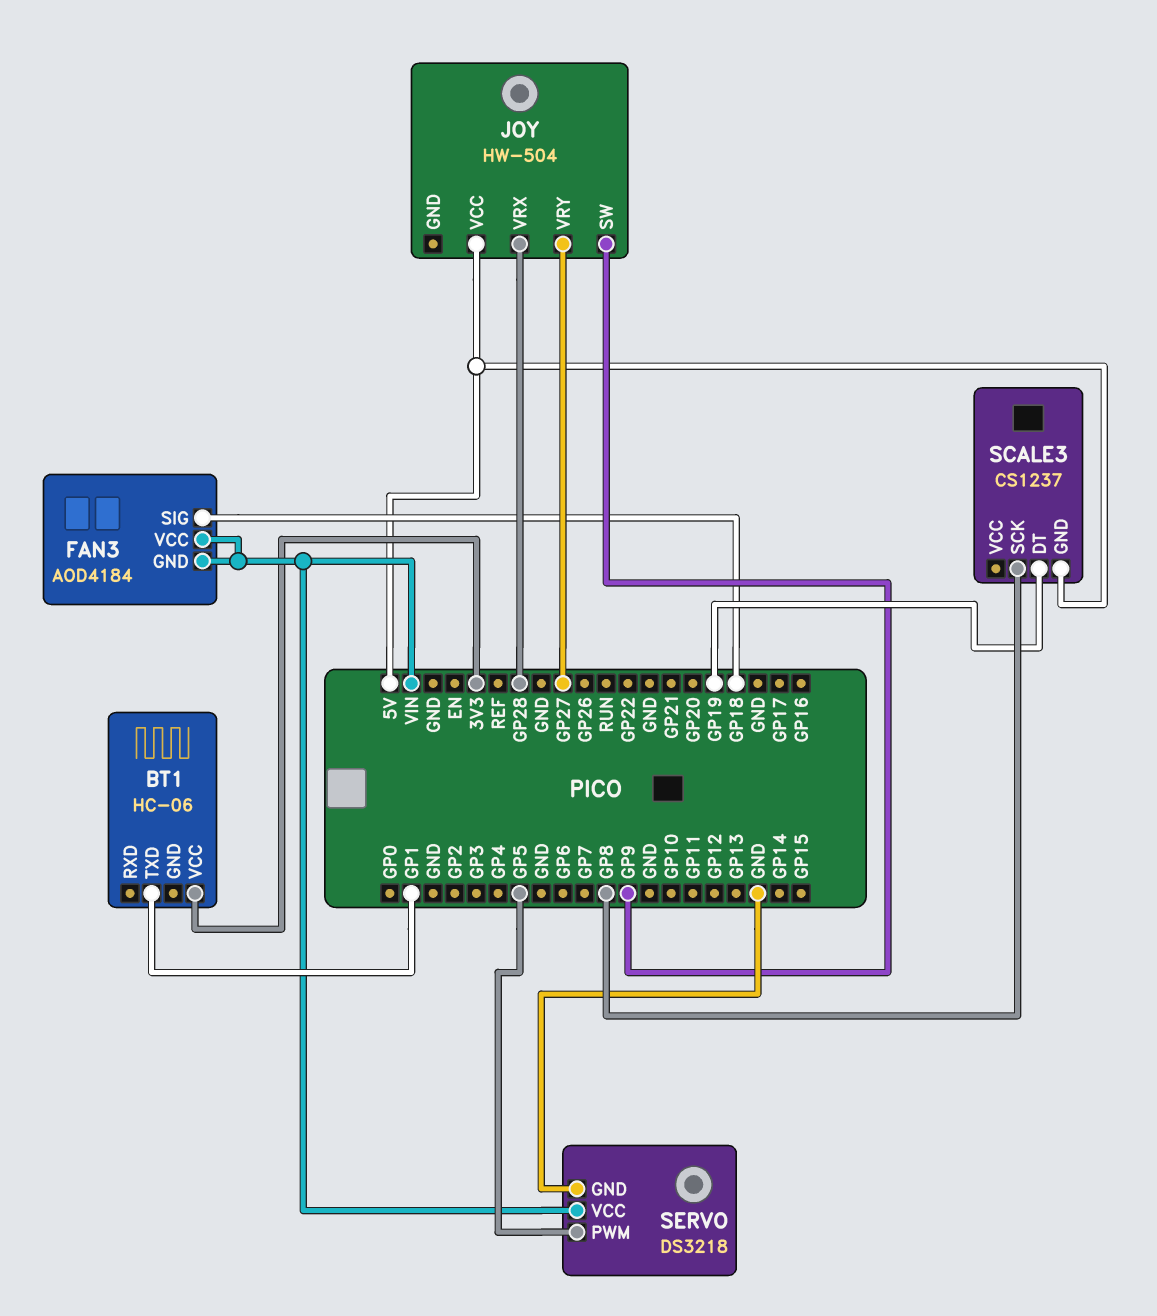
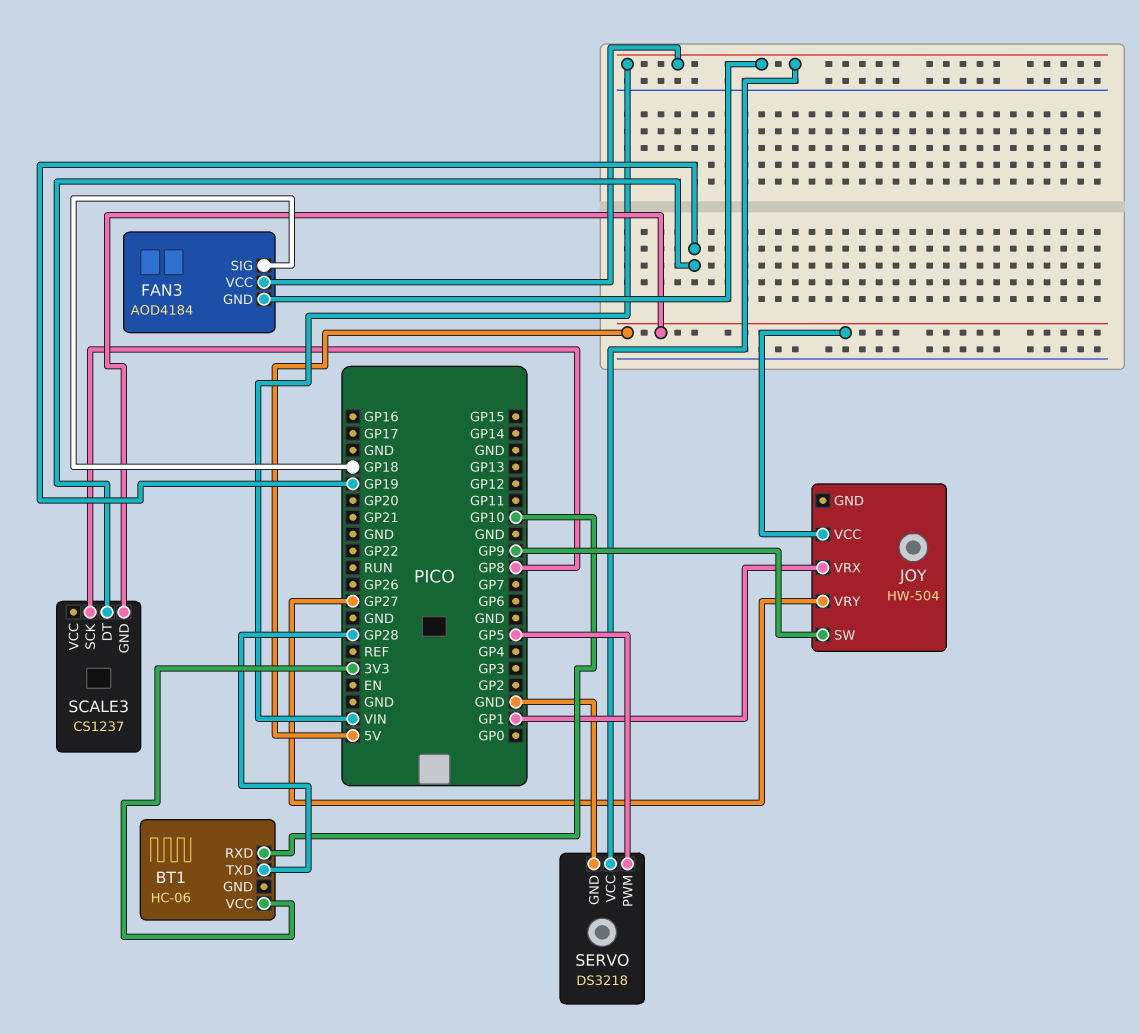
BT1 pin RXD: none -> GP10
BT1 pin TXD: GP1 -> GP28
JOY pin VRX: GP28 -> GP1

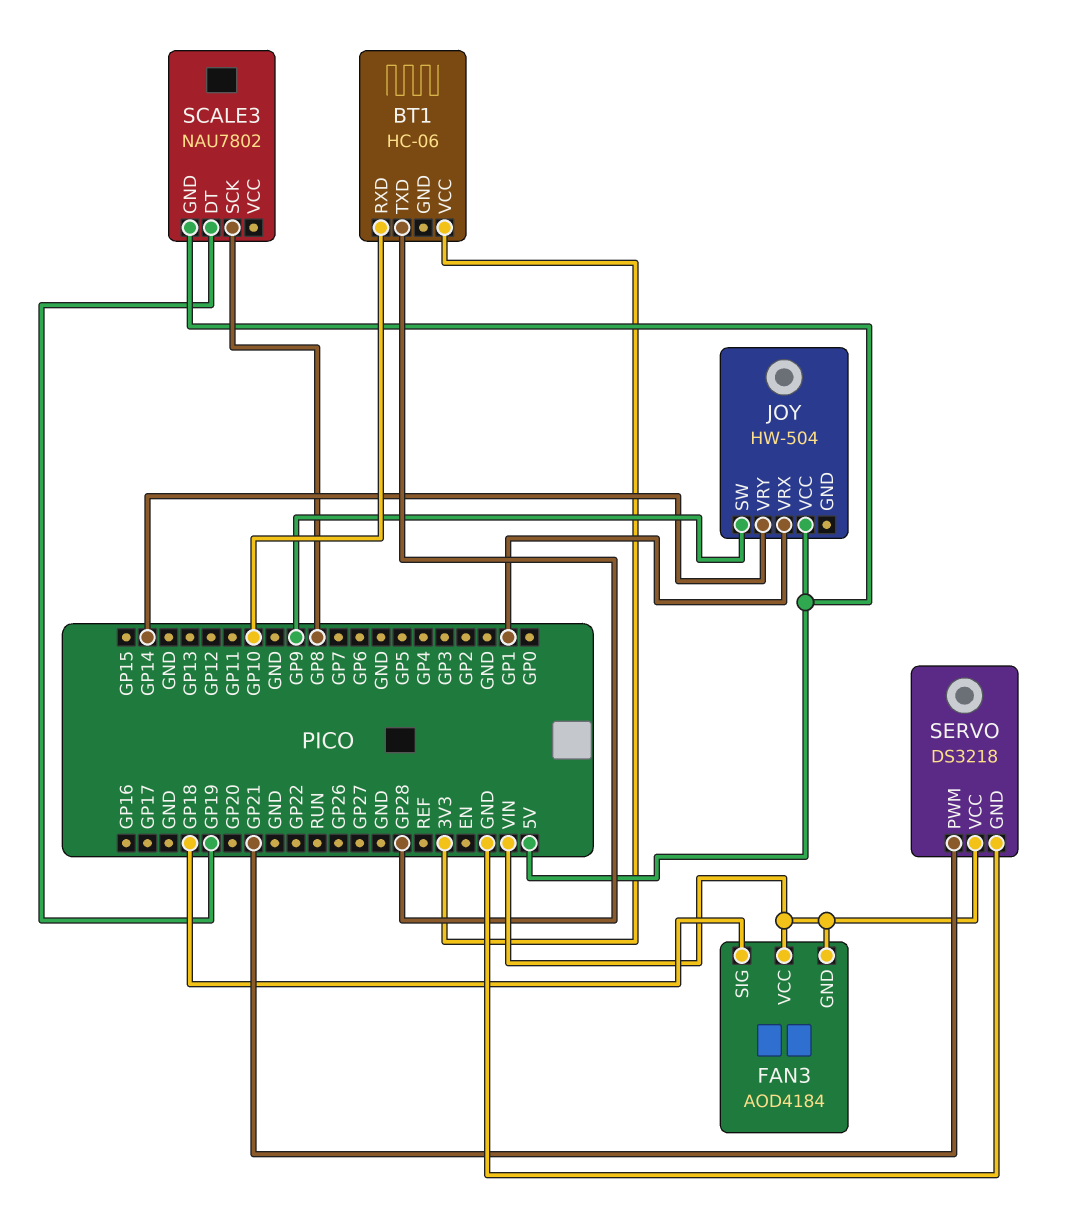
JOY pin VRY: GP27 -> GP14
SCALE3: CS1237 -> NAU7802
SERVO pin PWM: GP5 -> GP21

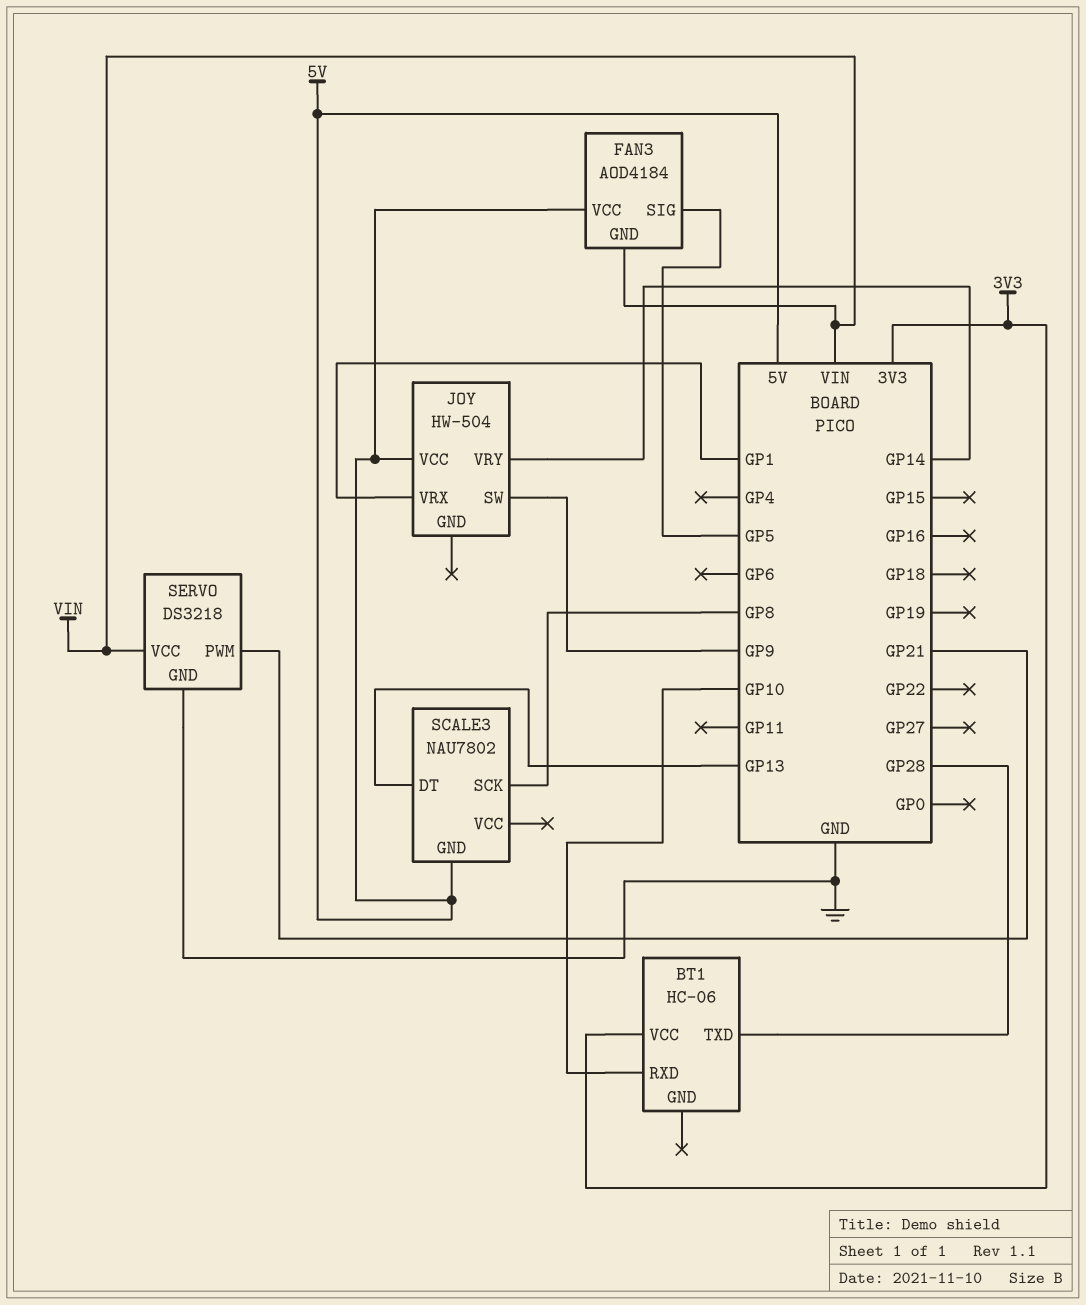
FAN3 pin SIG: GP18 -> GP5
FAN3 pin VCC: VIN -> 5V
SCALE3 pin DT: GP19 -> GP13

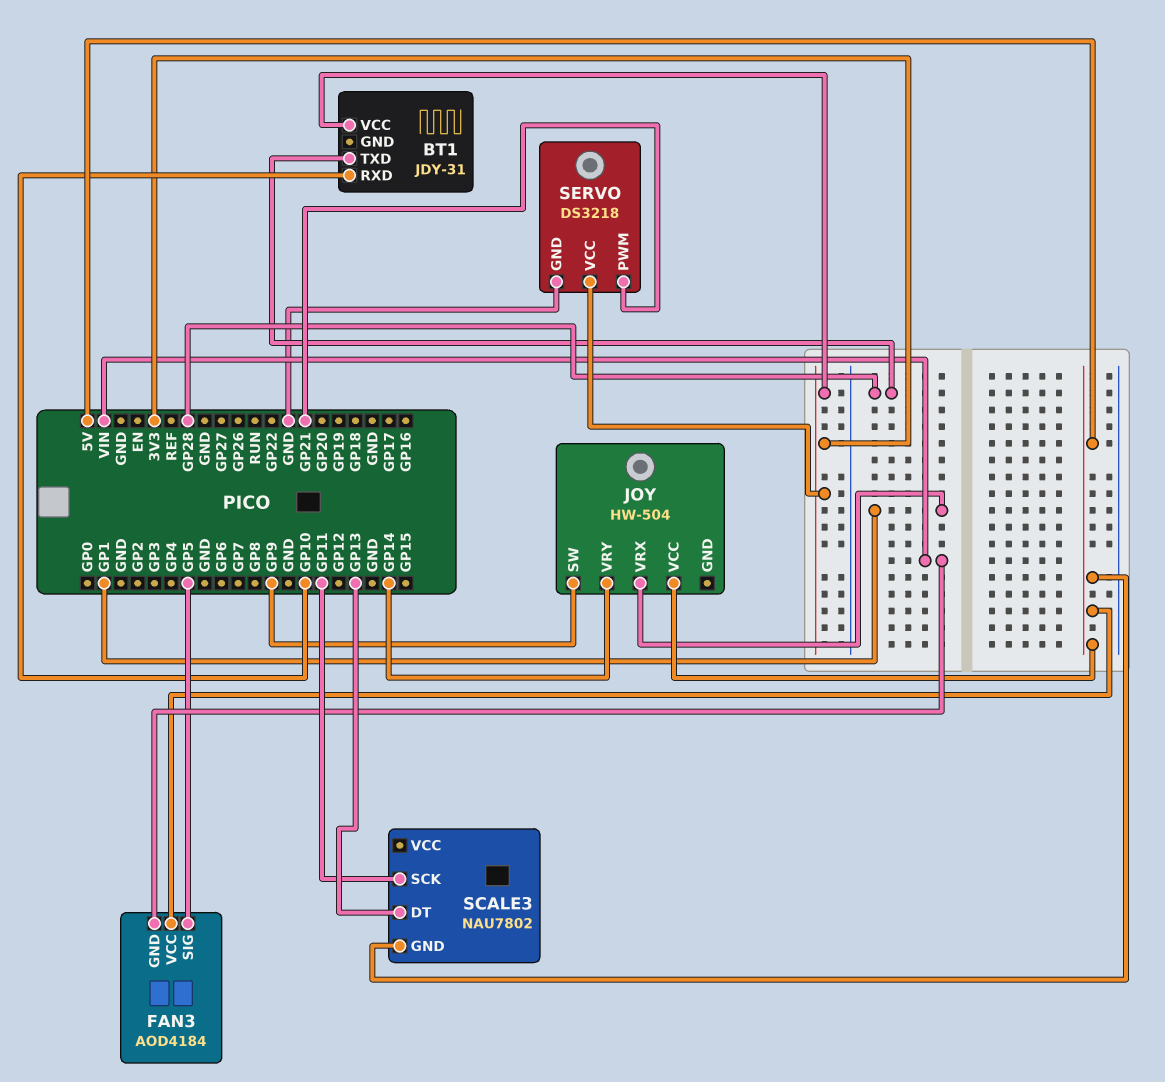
BT1: HC-06 -> JDY-31
SCALE3 pin SCK: GP8 -> GP11
SERVO pin VCC: VIN -> 3V3

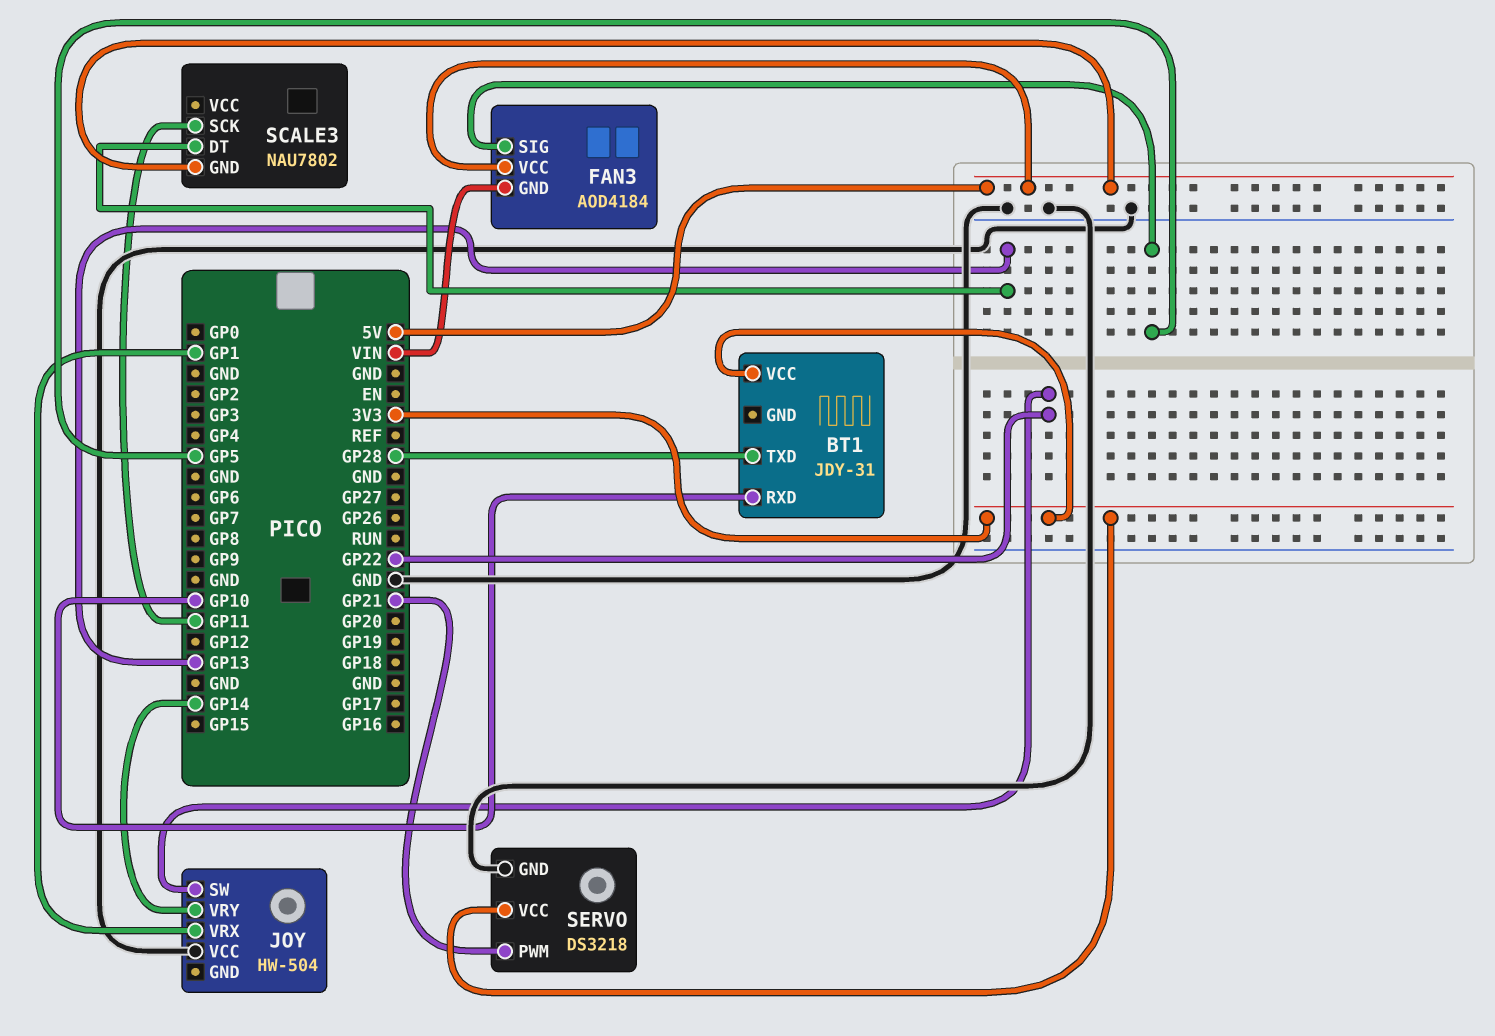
JOY pin SW: GP9 -> GP22
JOY pin VCC: 5V -> GND

